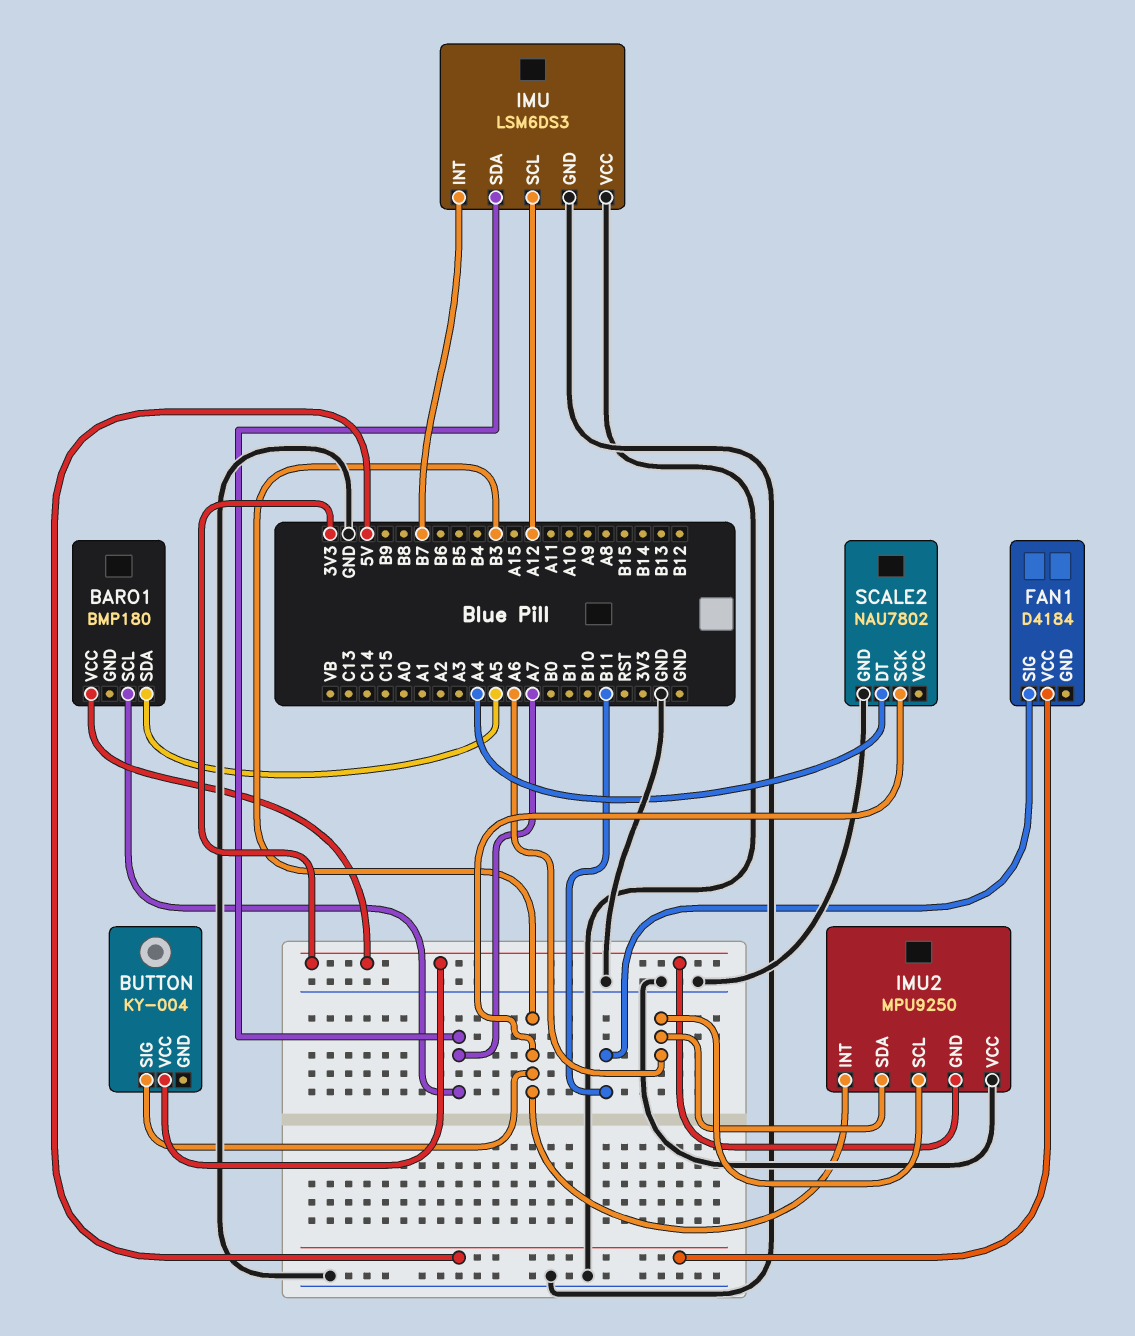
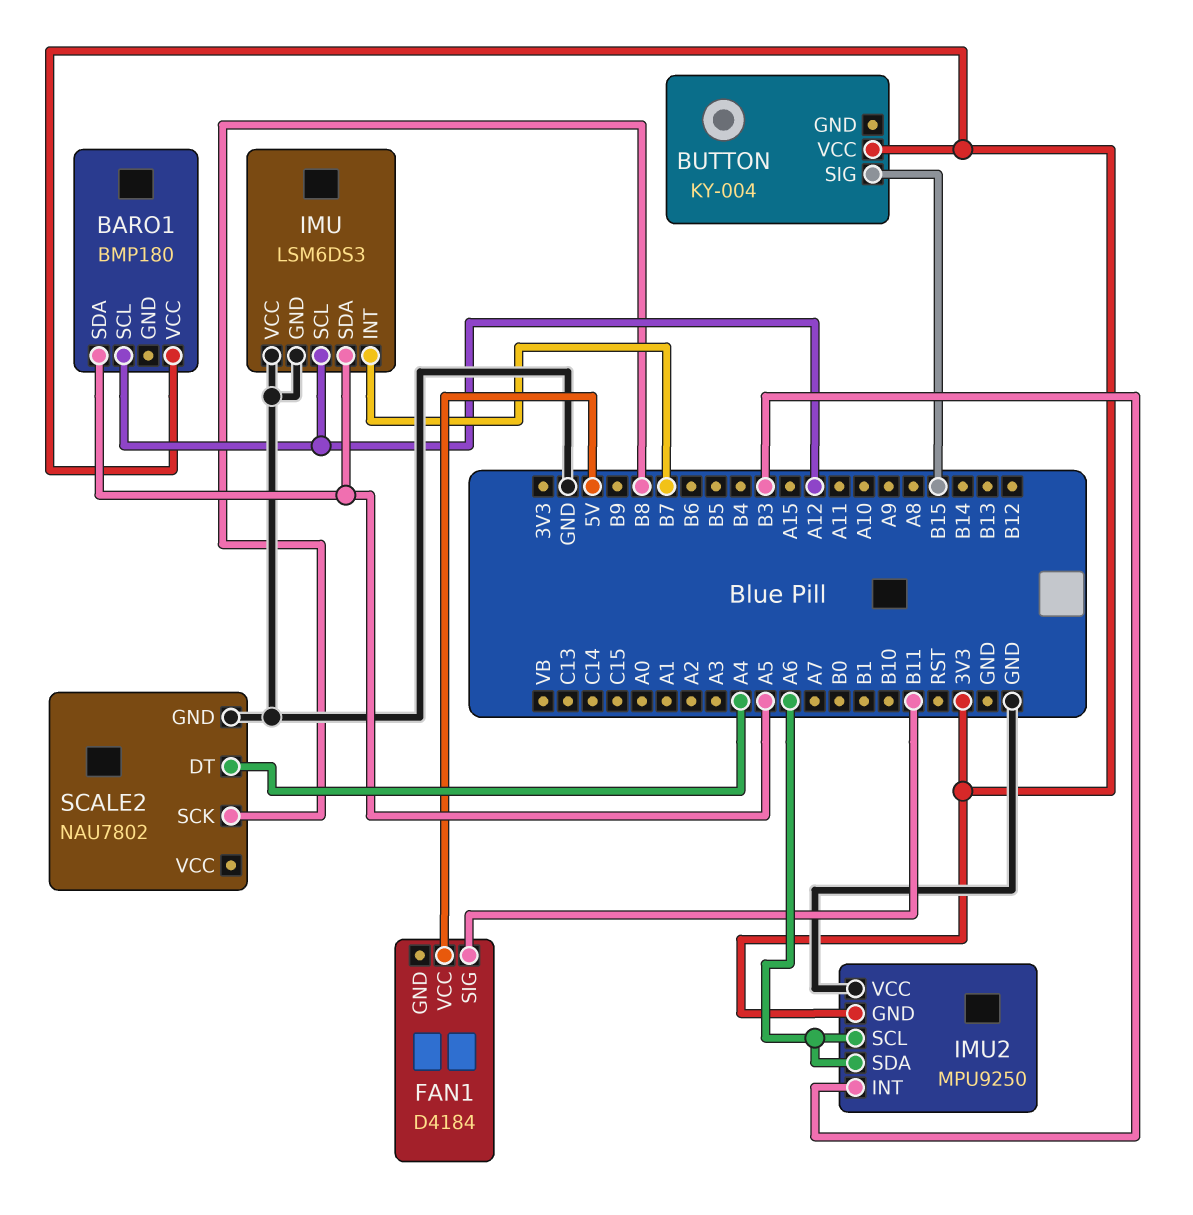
BARO1 pin SCL: A7 -> A12
BUTTON pin SIG: B3 -> B15
IMU pin SDA: A7 -> A5
SCALE2 pin SCK: B3 -> B8

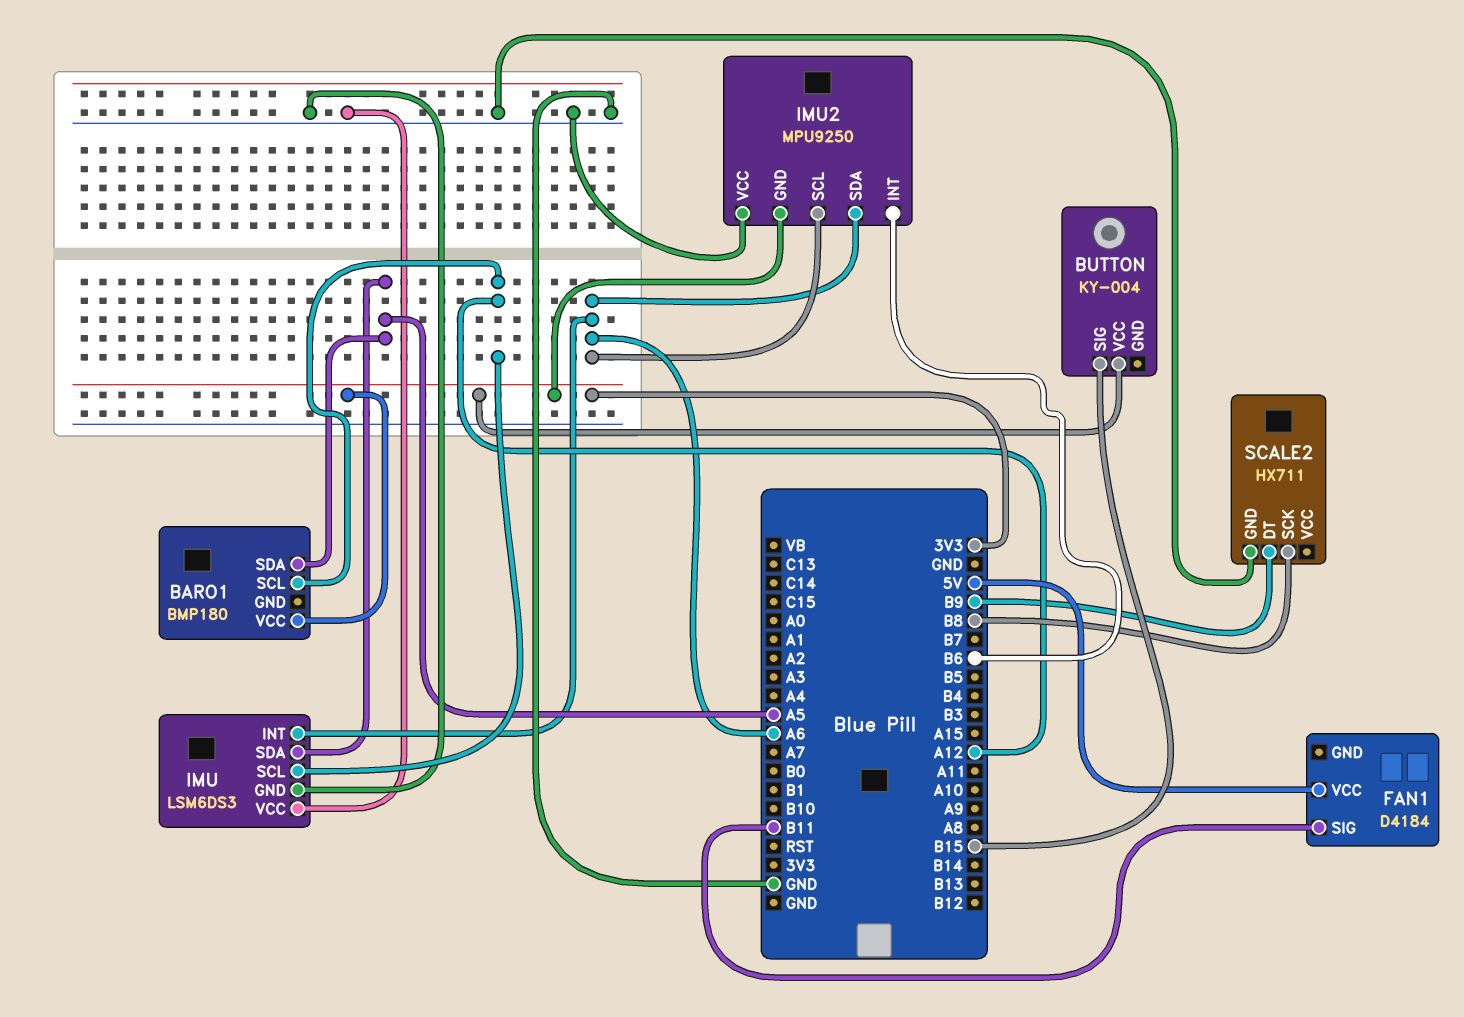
IMU pin INT: B7 -> A6
IMU2 pin INT: B3 -> B6
SCALE2: NAU7802 -> HX711
SCALE2 pin DT: A4 -> B9

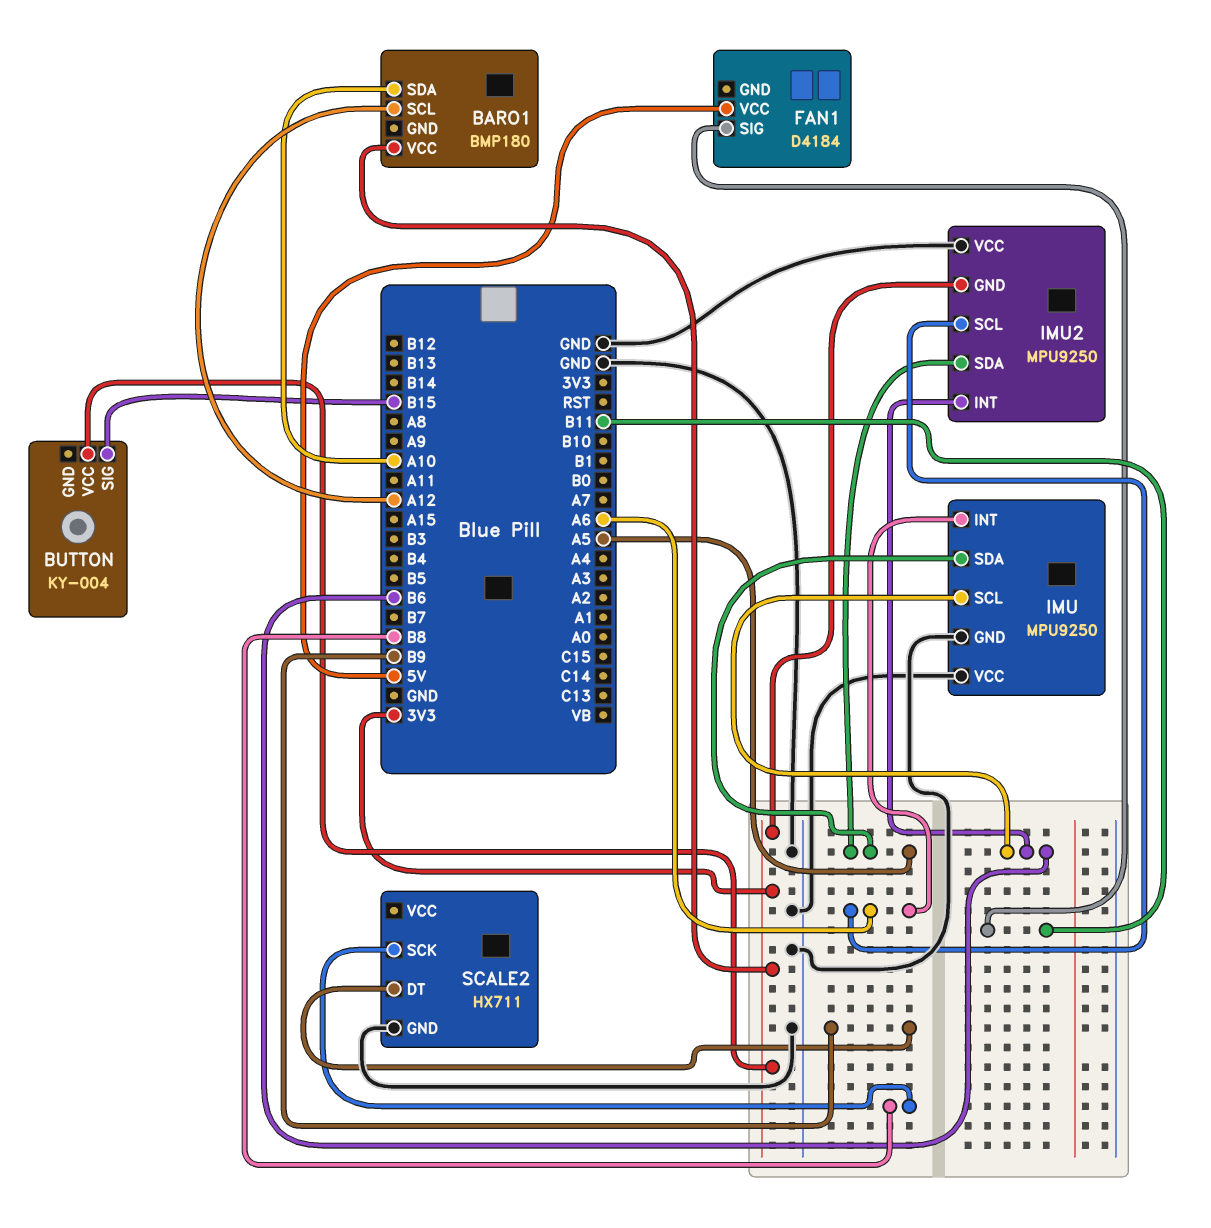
BARO1 pin SDA: A5 -> A10
IMU: LSM6DS3 -> MPU9250
IMU pin SCL: A12 -> B6
IMU2 pin SDA: A6 -> A5

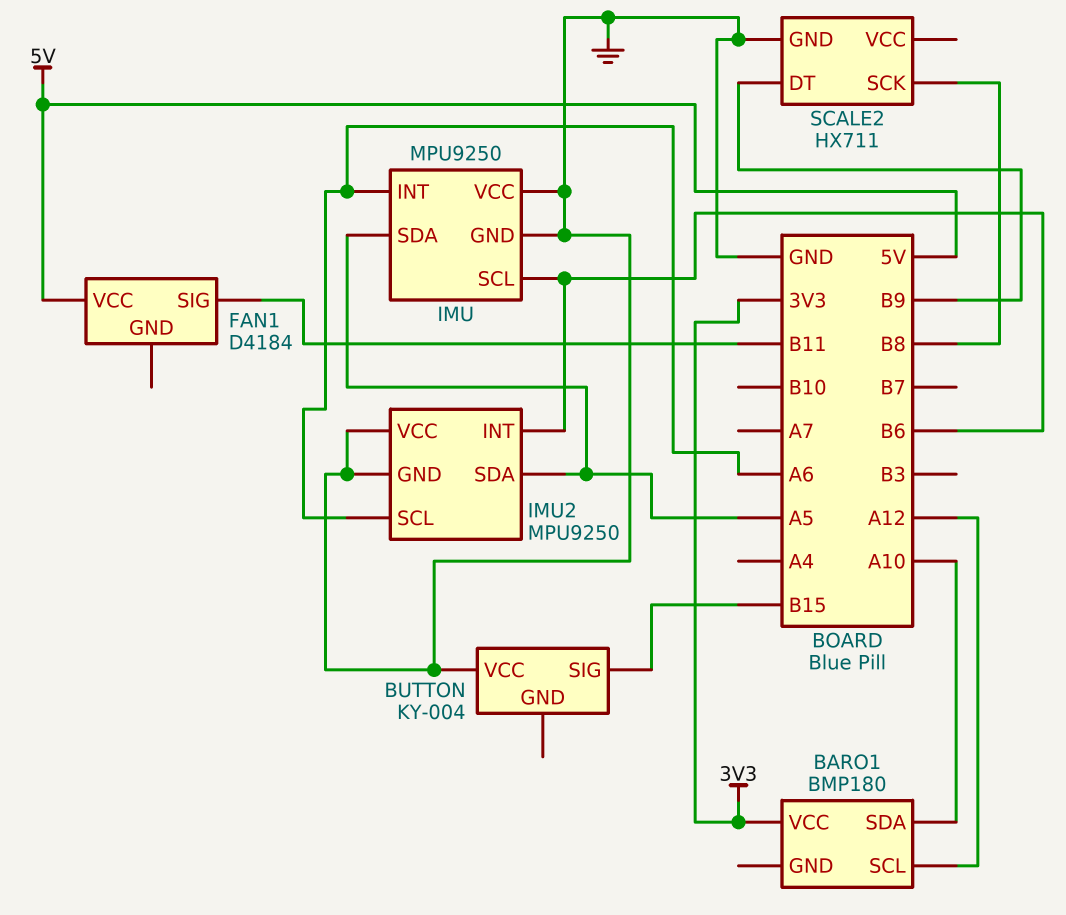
BUTTON pin VCC: 3V3 -> GND
IMU2 pin GND: 3V3 -> GND

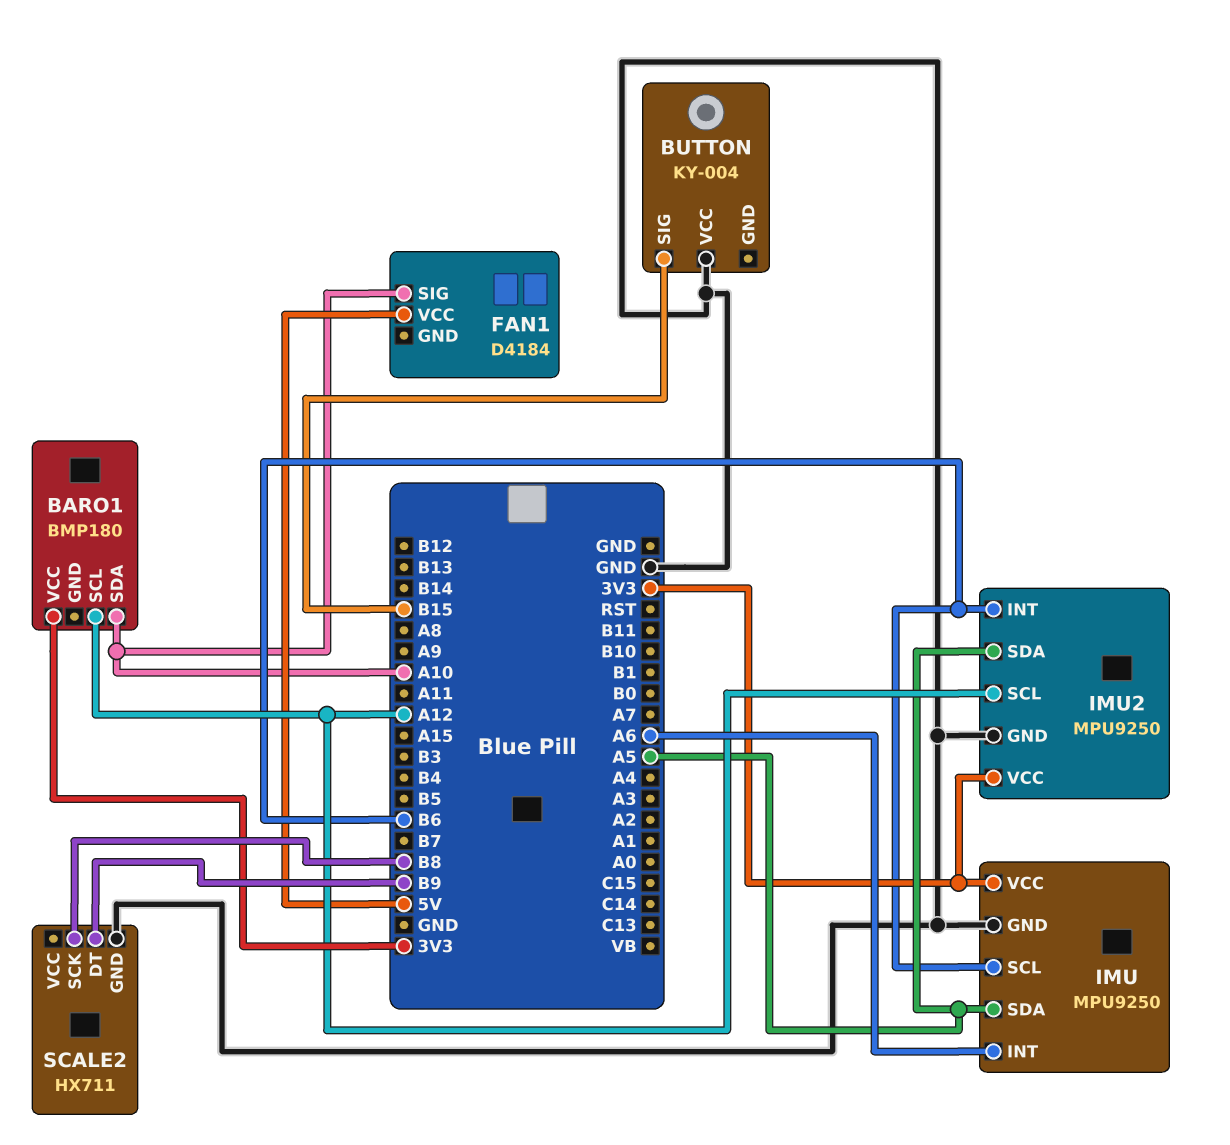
FAN1 pin SIG: B11 -> A10
IMU pin VCC: GND -> 3V3
IMU2 pin SCL: A6 -> A12
IMU2 pin VCC: GND -> 3V3

